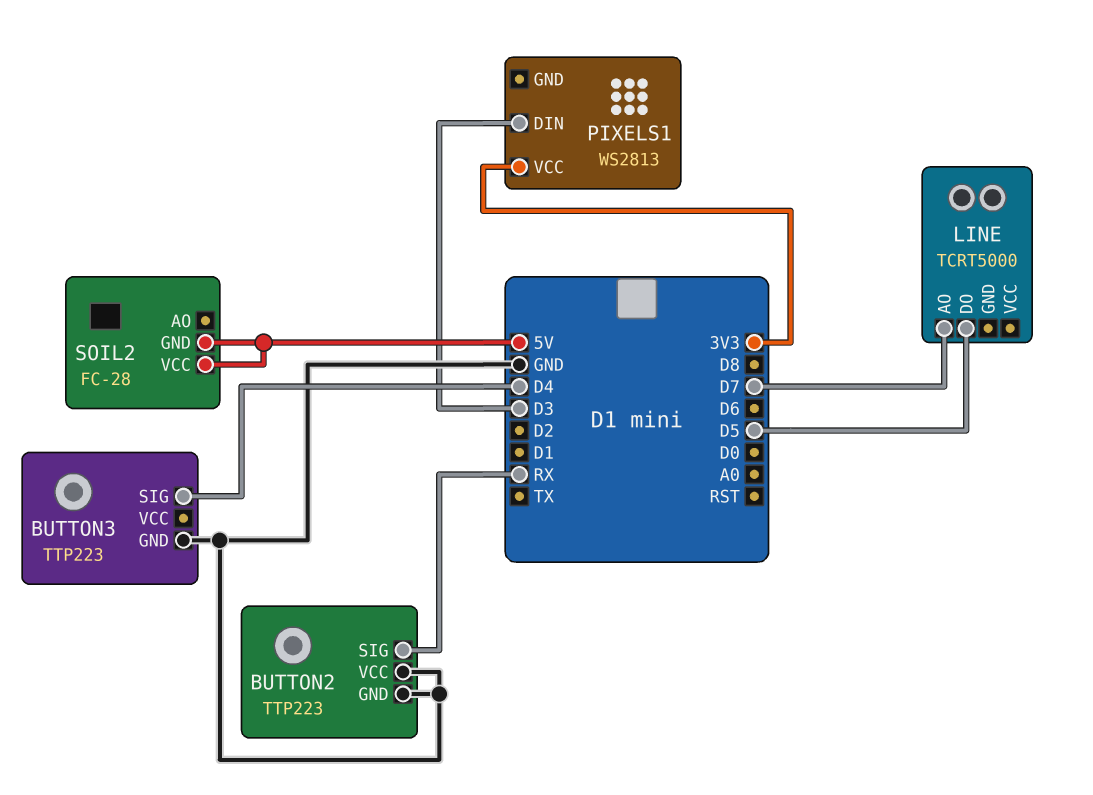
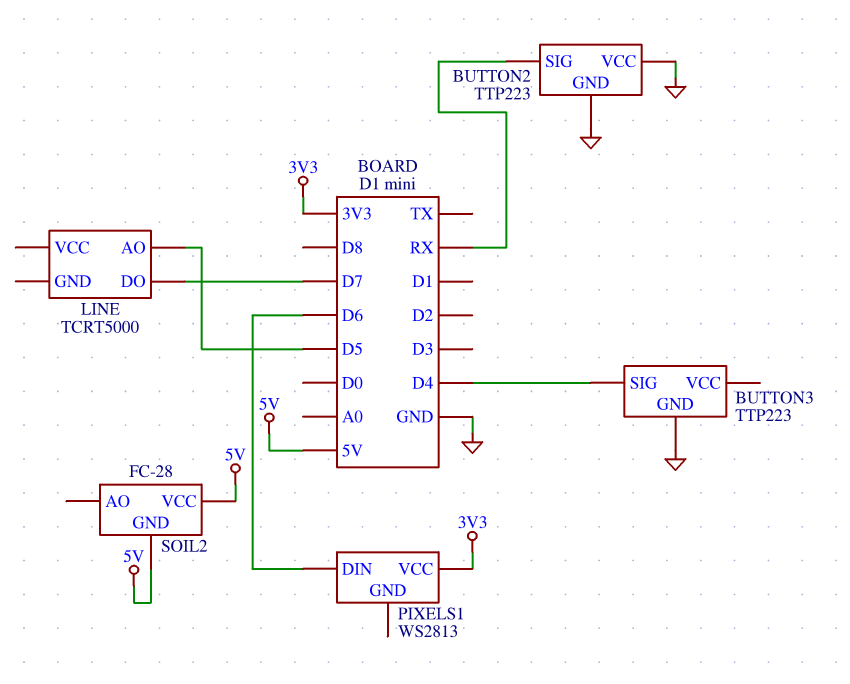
LINE pin AO: D7 -> D5
LINE pin DO: D5 -> D7
PIXELS1 pin DIN: D3 -> D6

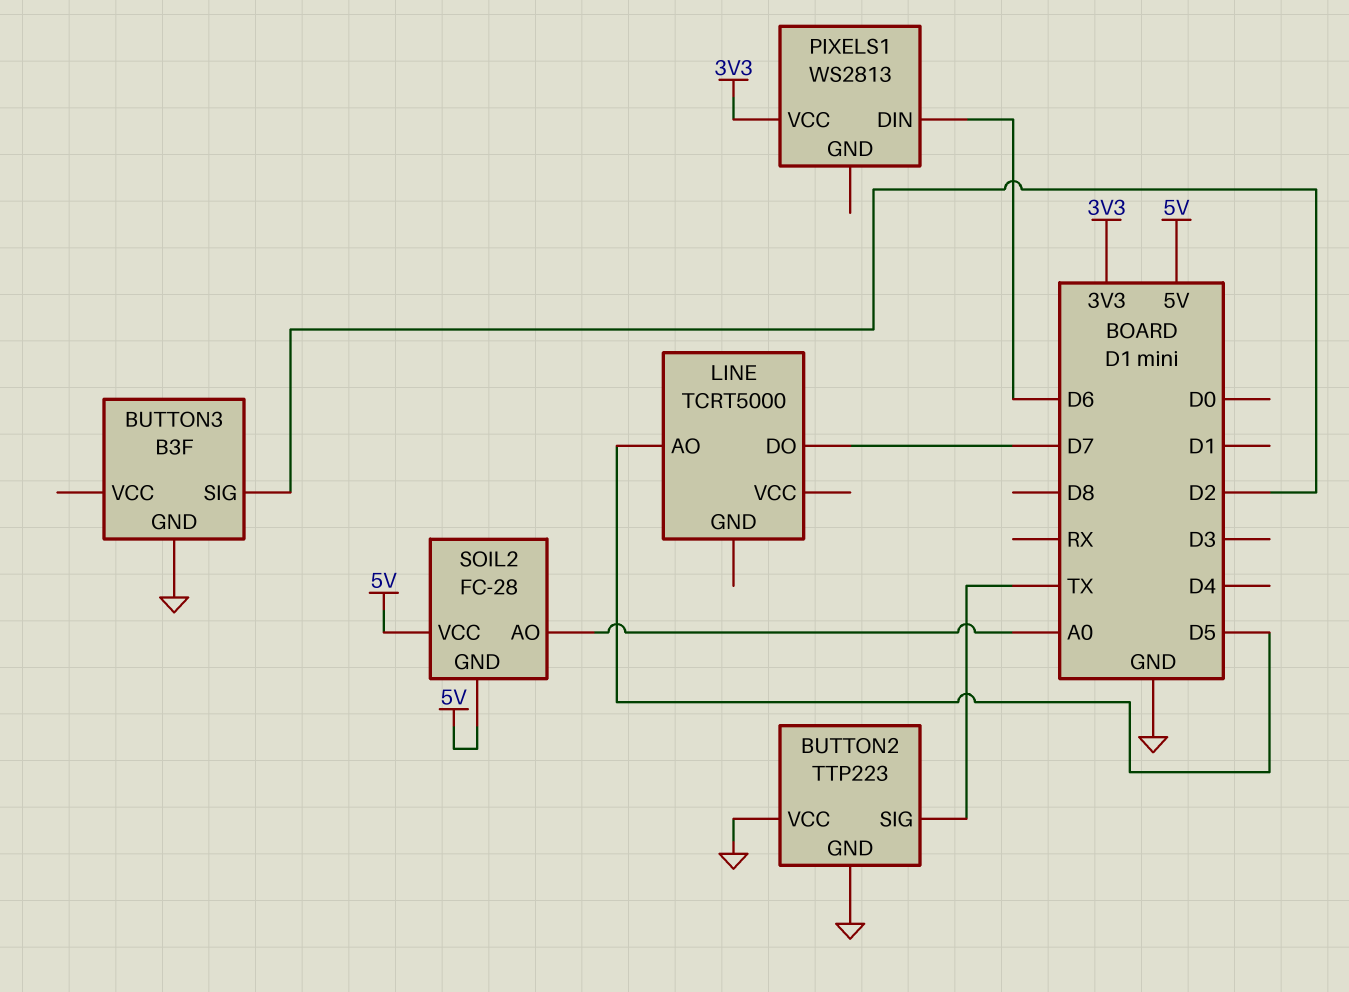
BUTTON2 pin SIG: RX -> TX
BUTTON3: TTP223 -> B3F
BUTTON3 pin SIG: D4 -> D2
SOIL2 pin AO: none -> A0

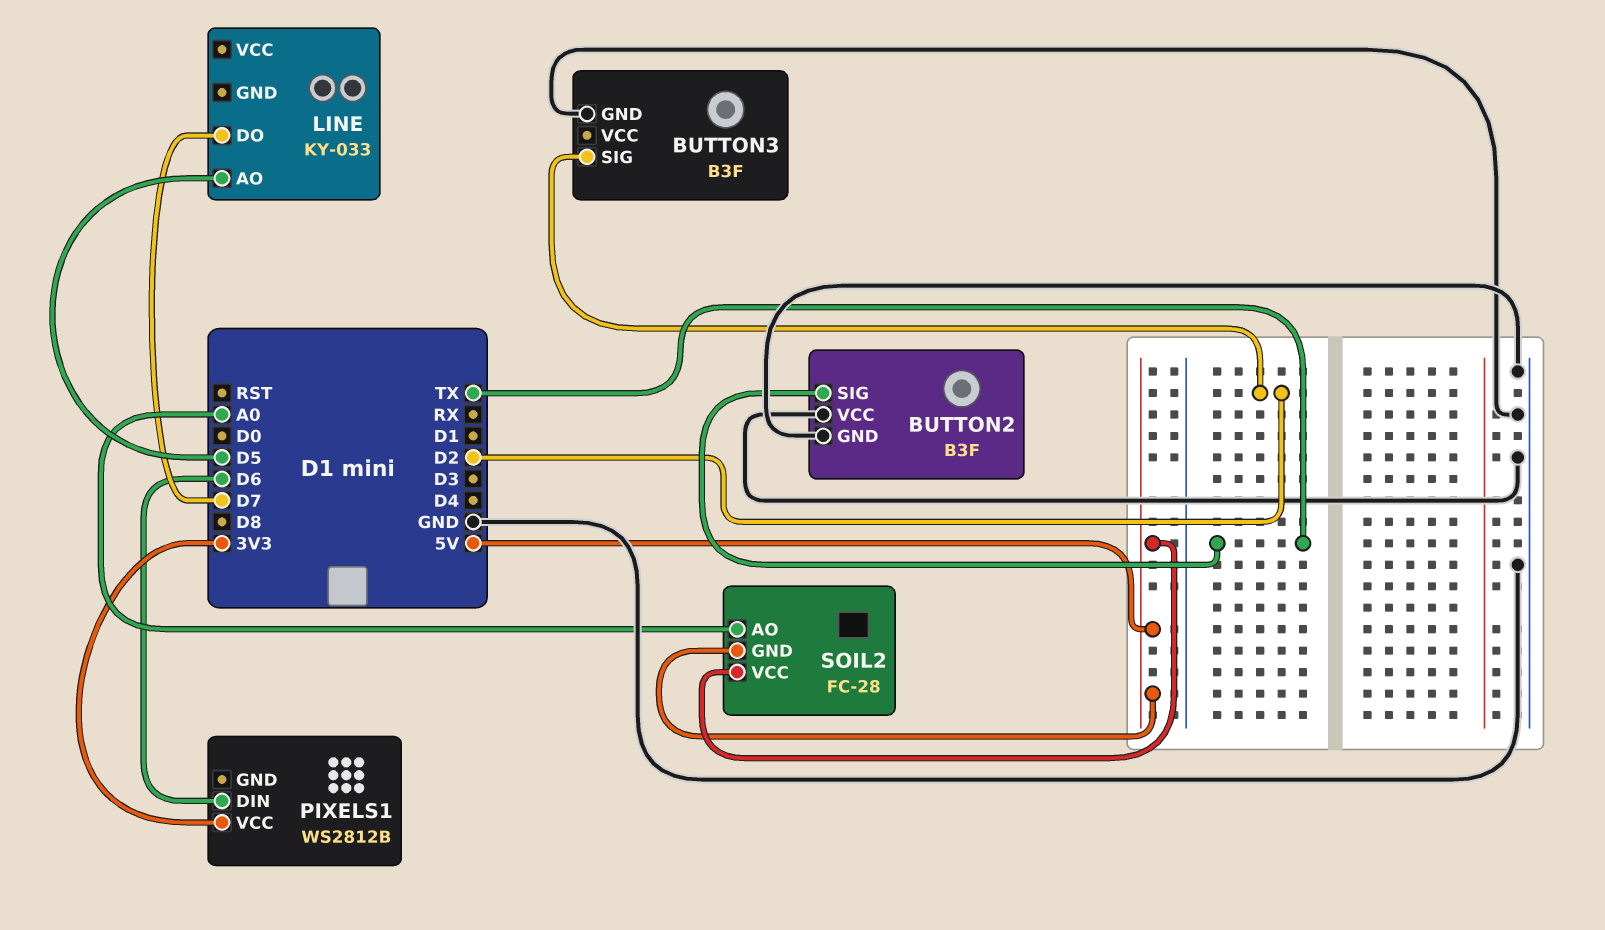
BUTTON2: TTP223 -> B3F
LINE: TCRT5000 -> KY-033
PIXELS1: WS2813 -> WS2812B

